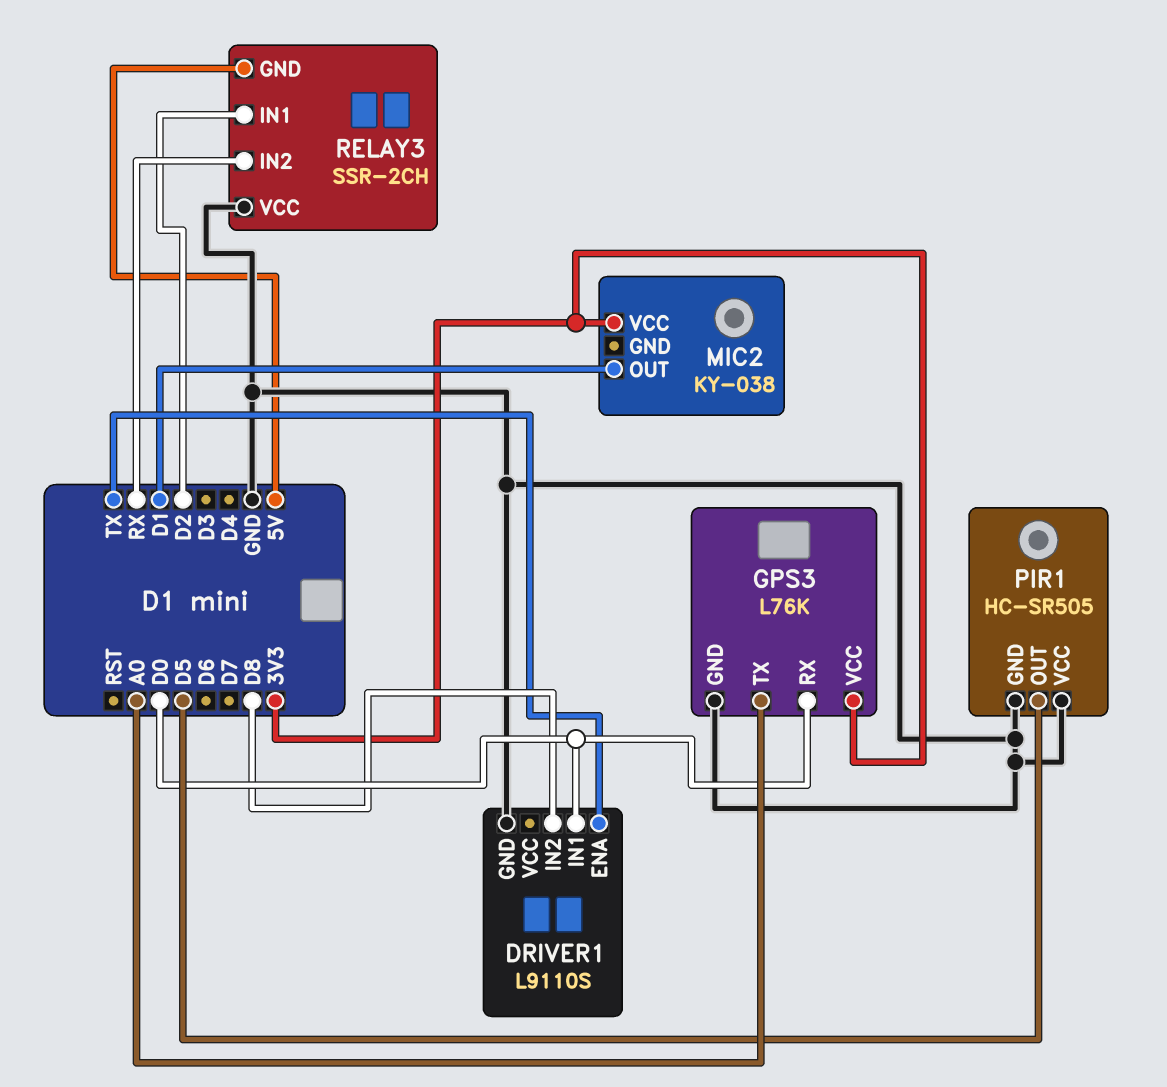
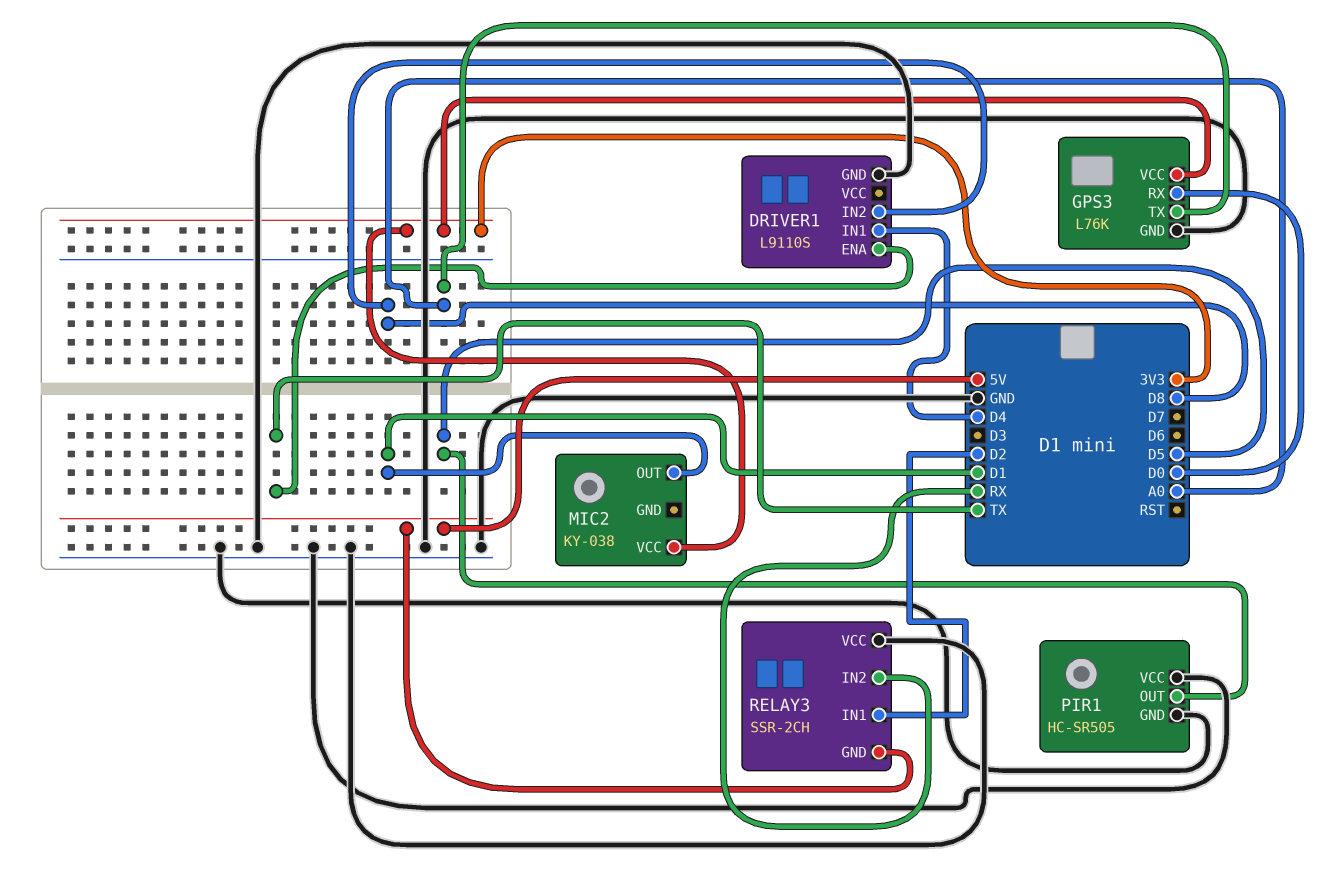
DRIVER1 pin IN1: D0 -> D4

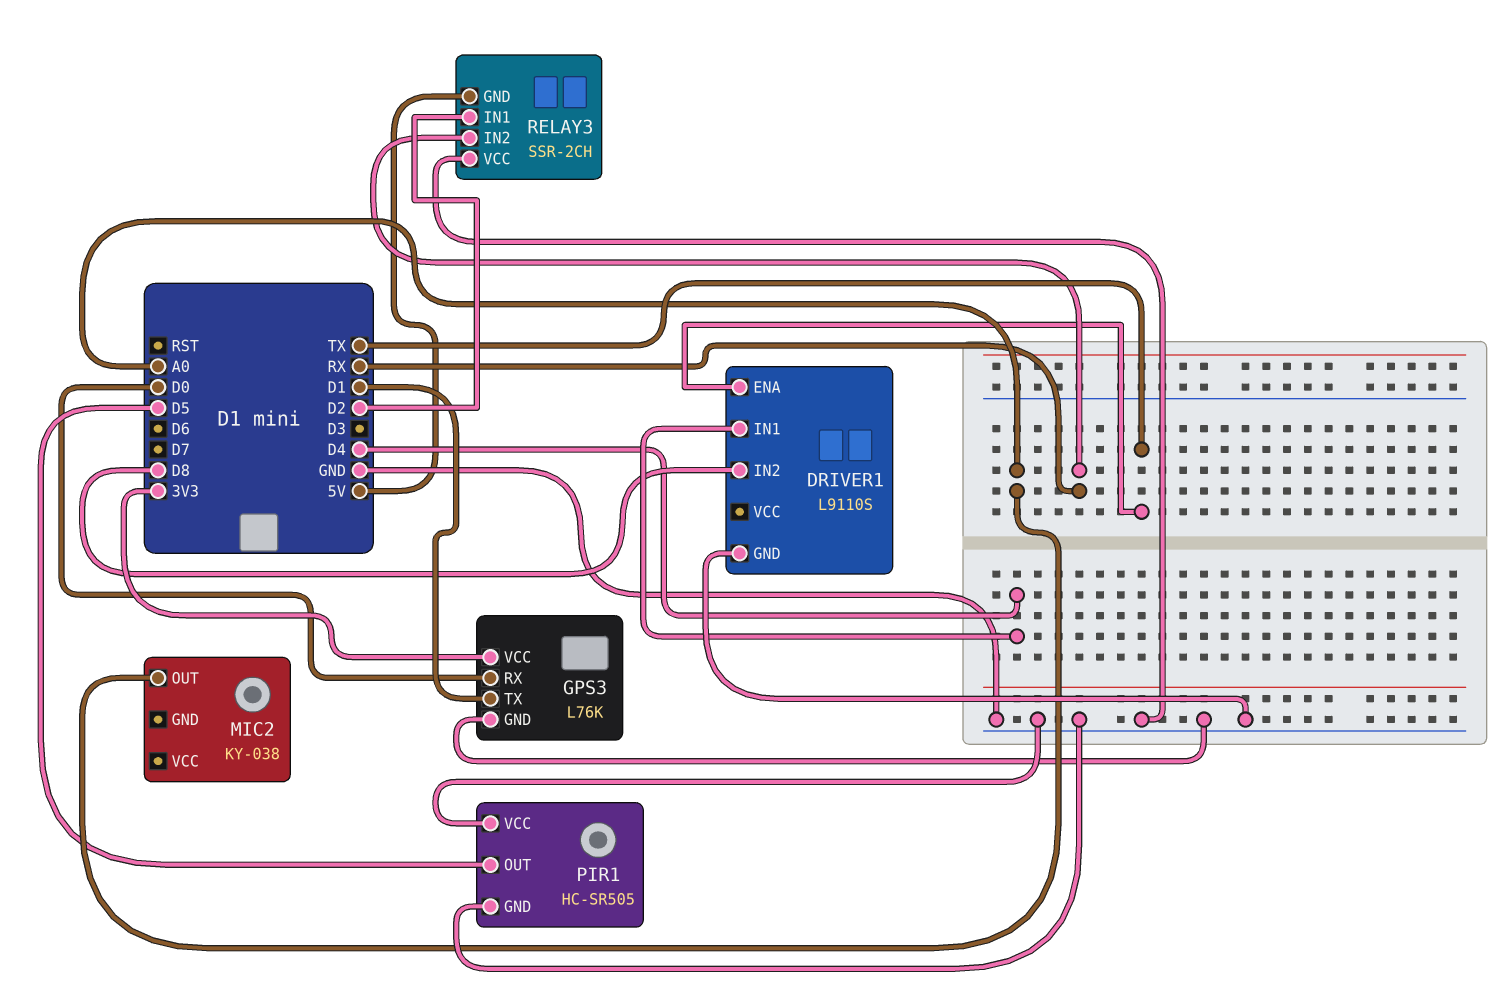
GPS3 pin TX: A0 -> D1
MIC2 pin OUT: D1 -> A0
MIC2 pin VCC: 3V3 -> none

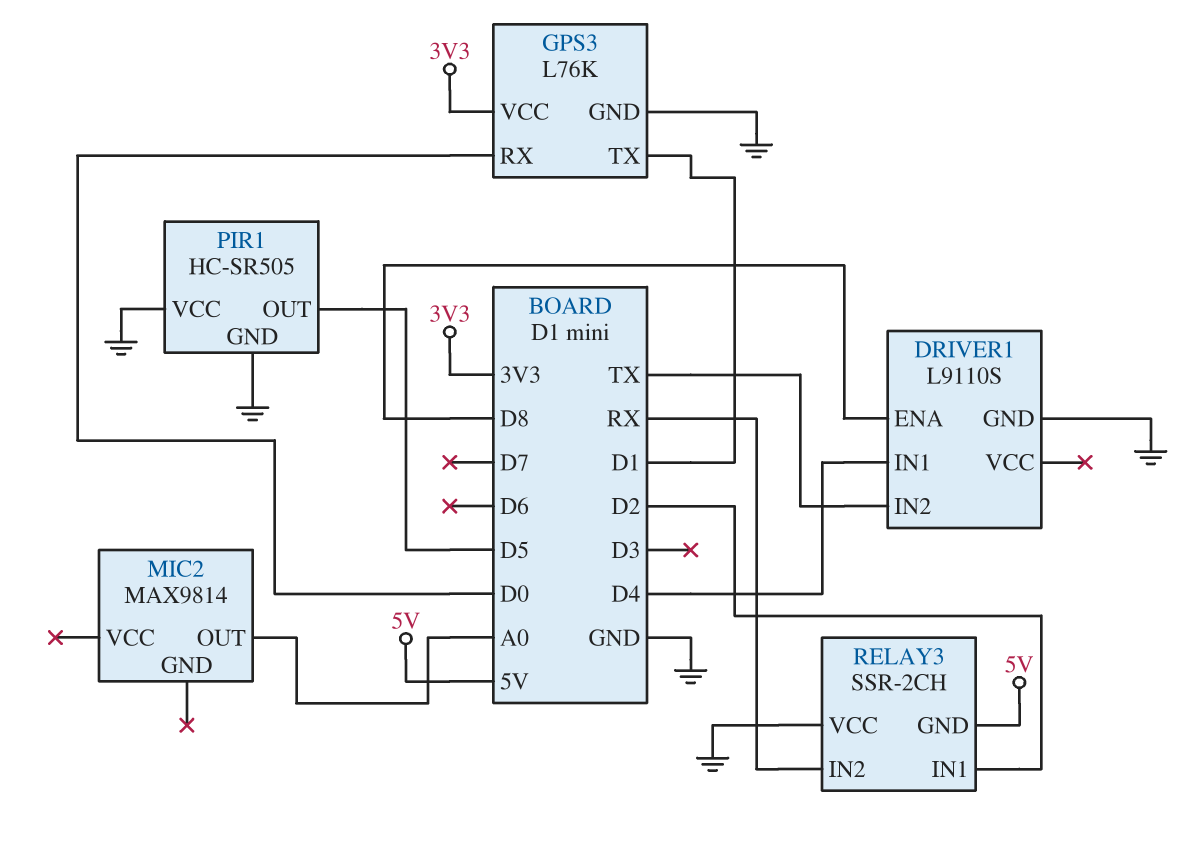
DRIVER1 pin ENA: TX -> D8
DRIVER1 pin IN2: D8 -> TX
MIC2: KY-038 -> MAX9814

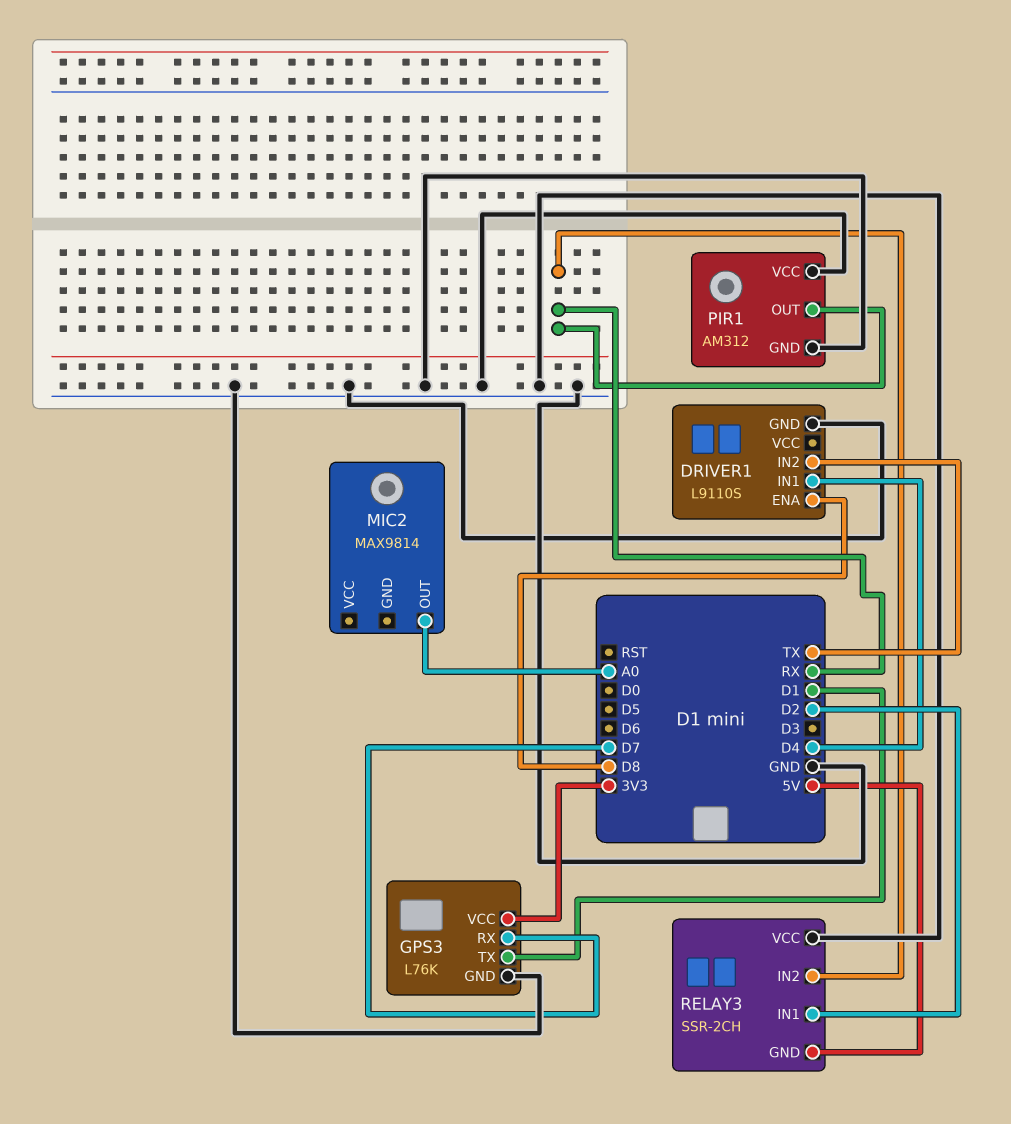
GPS3 pin RX: D0 -> D7
PIR1: HC-SR505 -> AM312
PIR1 pin OUT: D5 -> RX

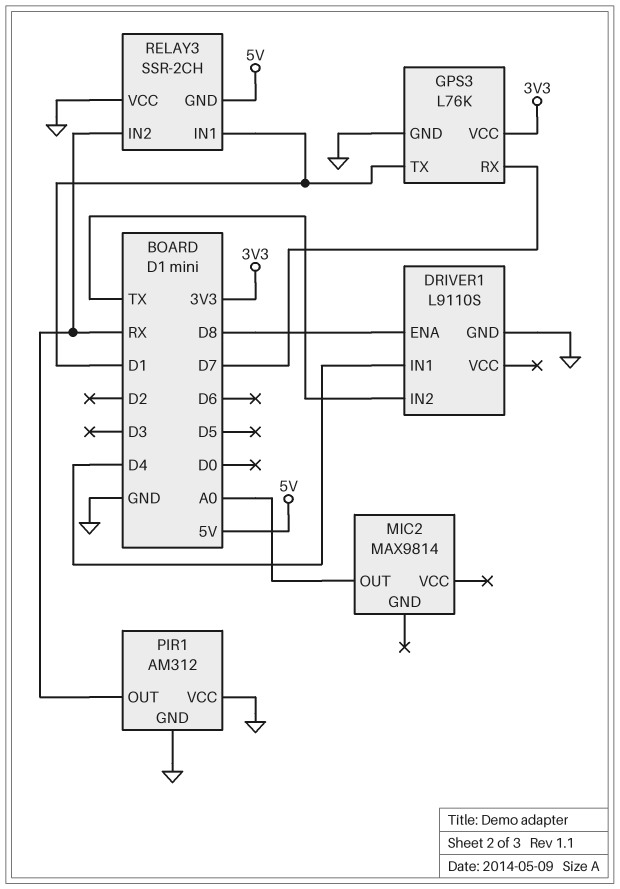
RELAY3 pin IN1: D2 -> D1

